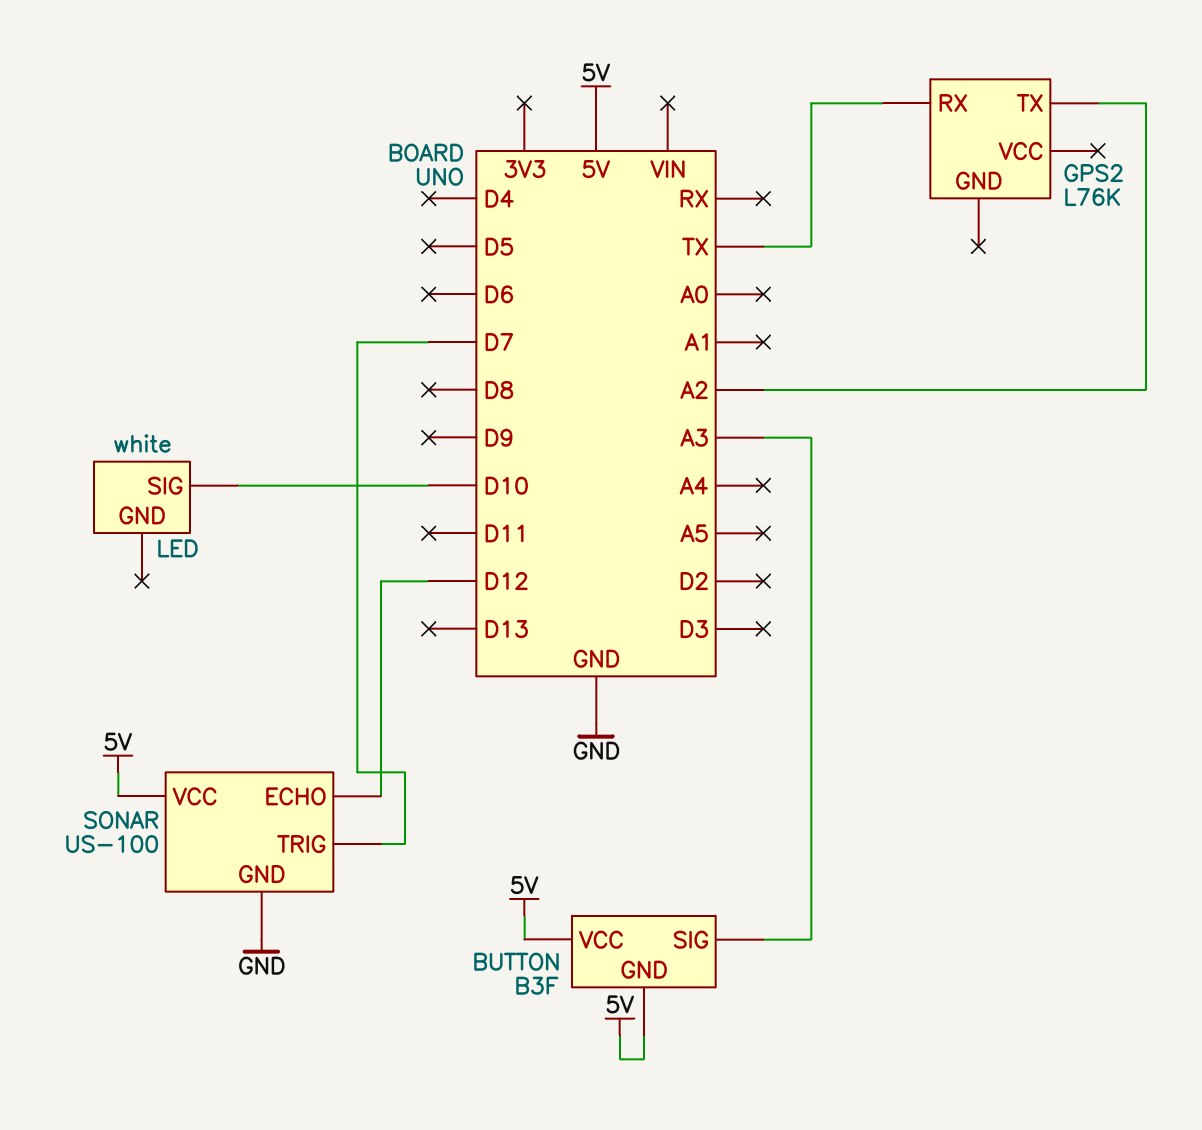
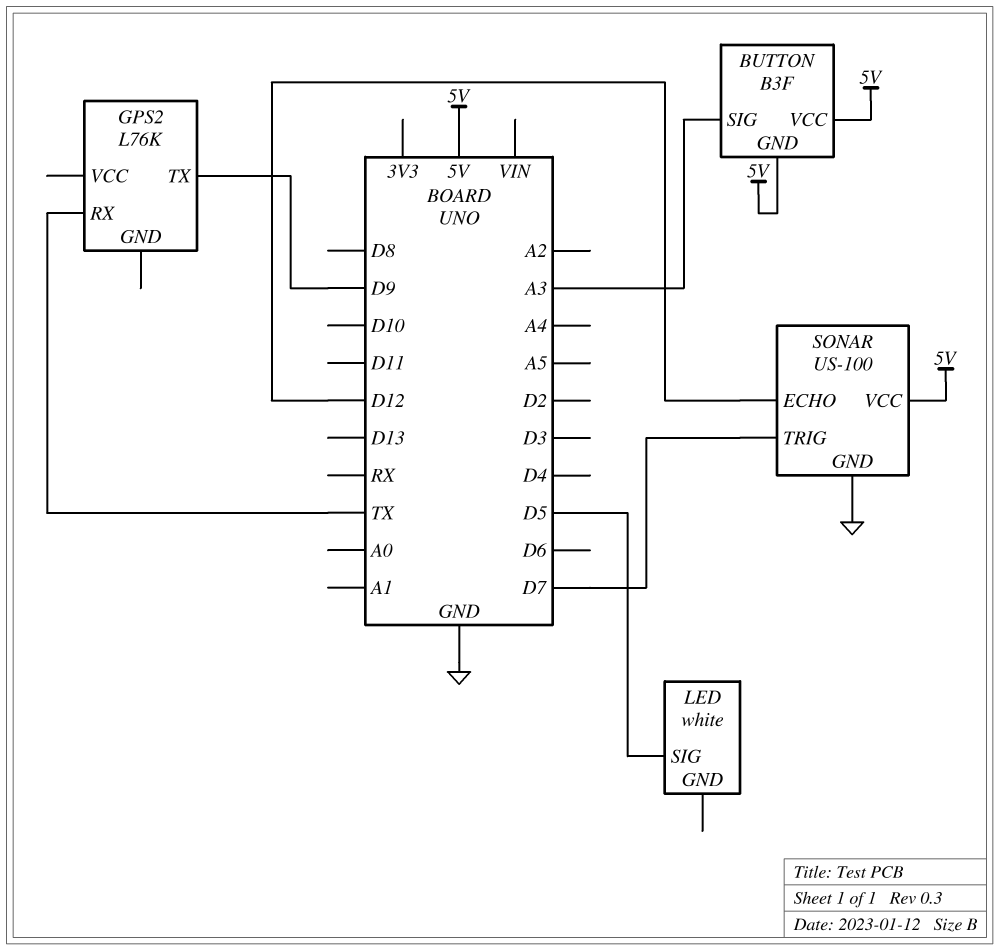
GPS2 pin TX: A2 -> D9
LED pin SIG: D10 -> D5

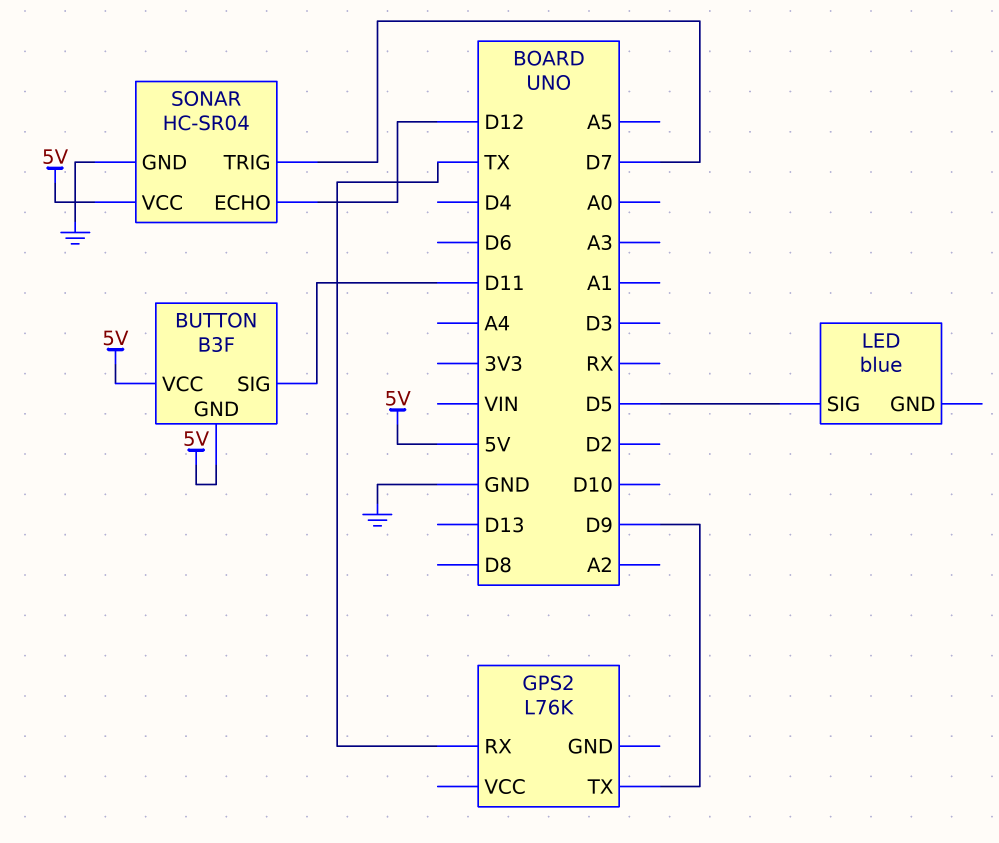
BUTTON pin SIG: A3 -> D11
LED: white -> blue
SONAR: US-100 -> HC-SR04

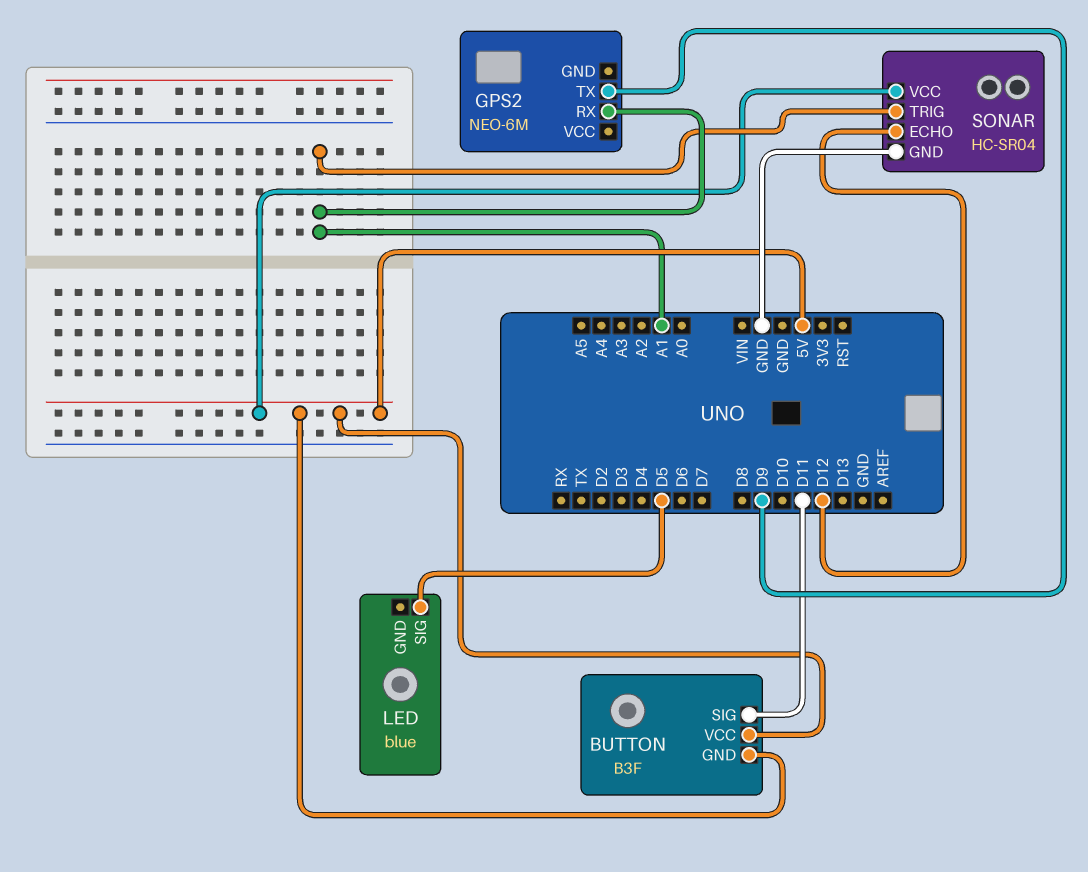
GPS2: L76K -> NEO-6M
GPS2 pin RX: TX -> A1
SONAR pin TRIG: D7 -> A1

